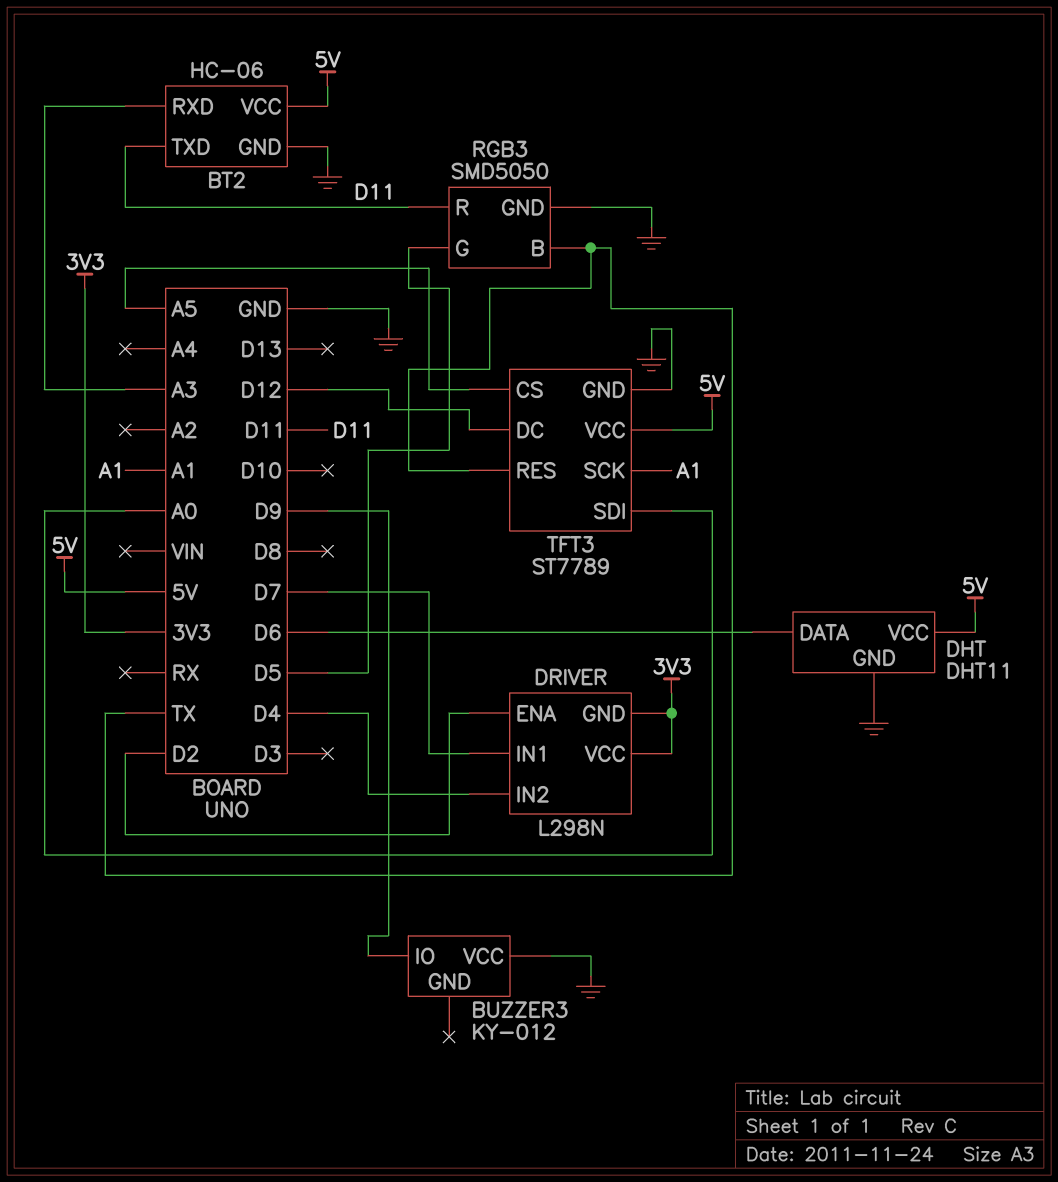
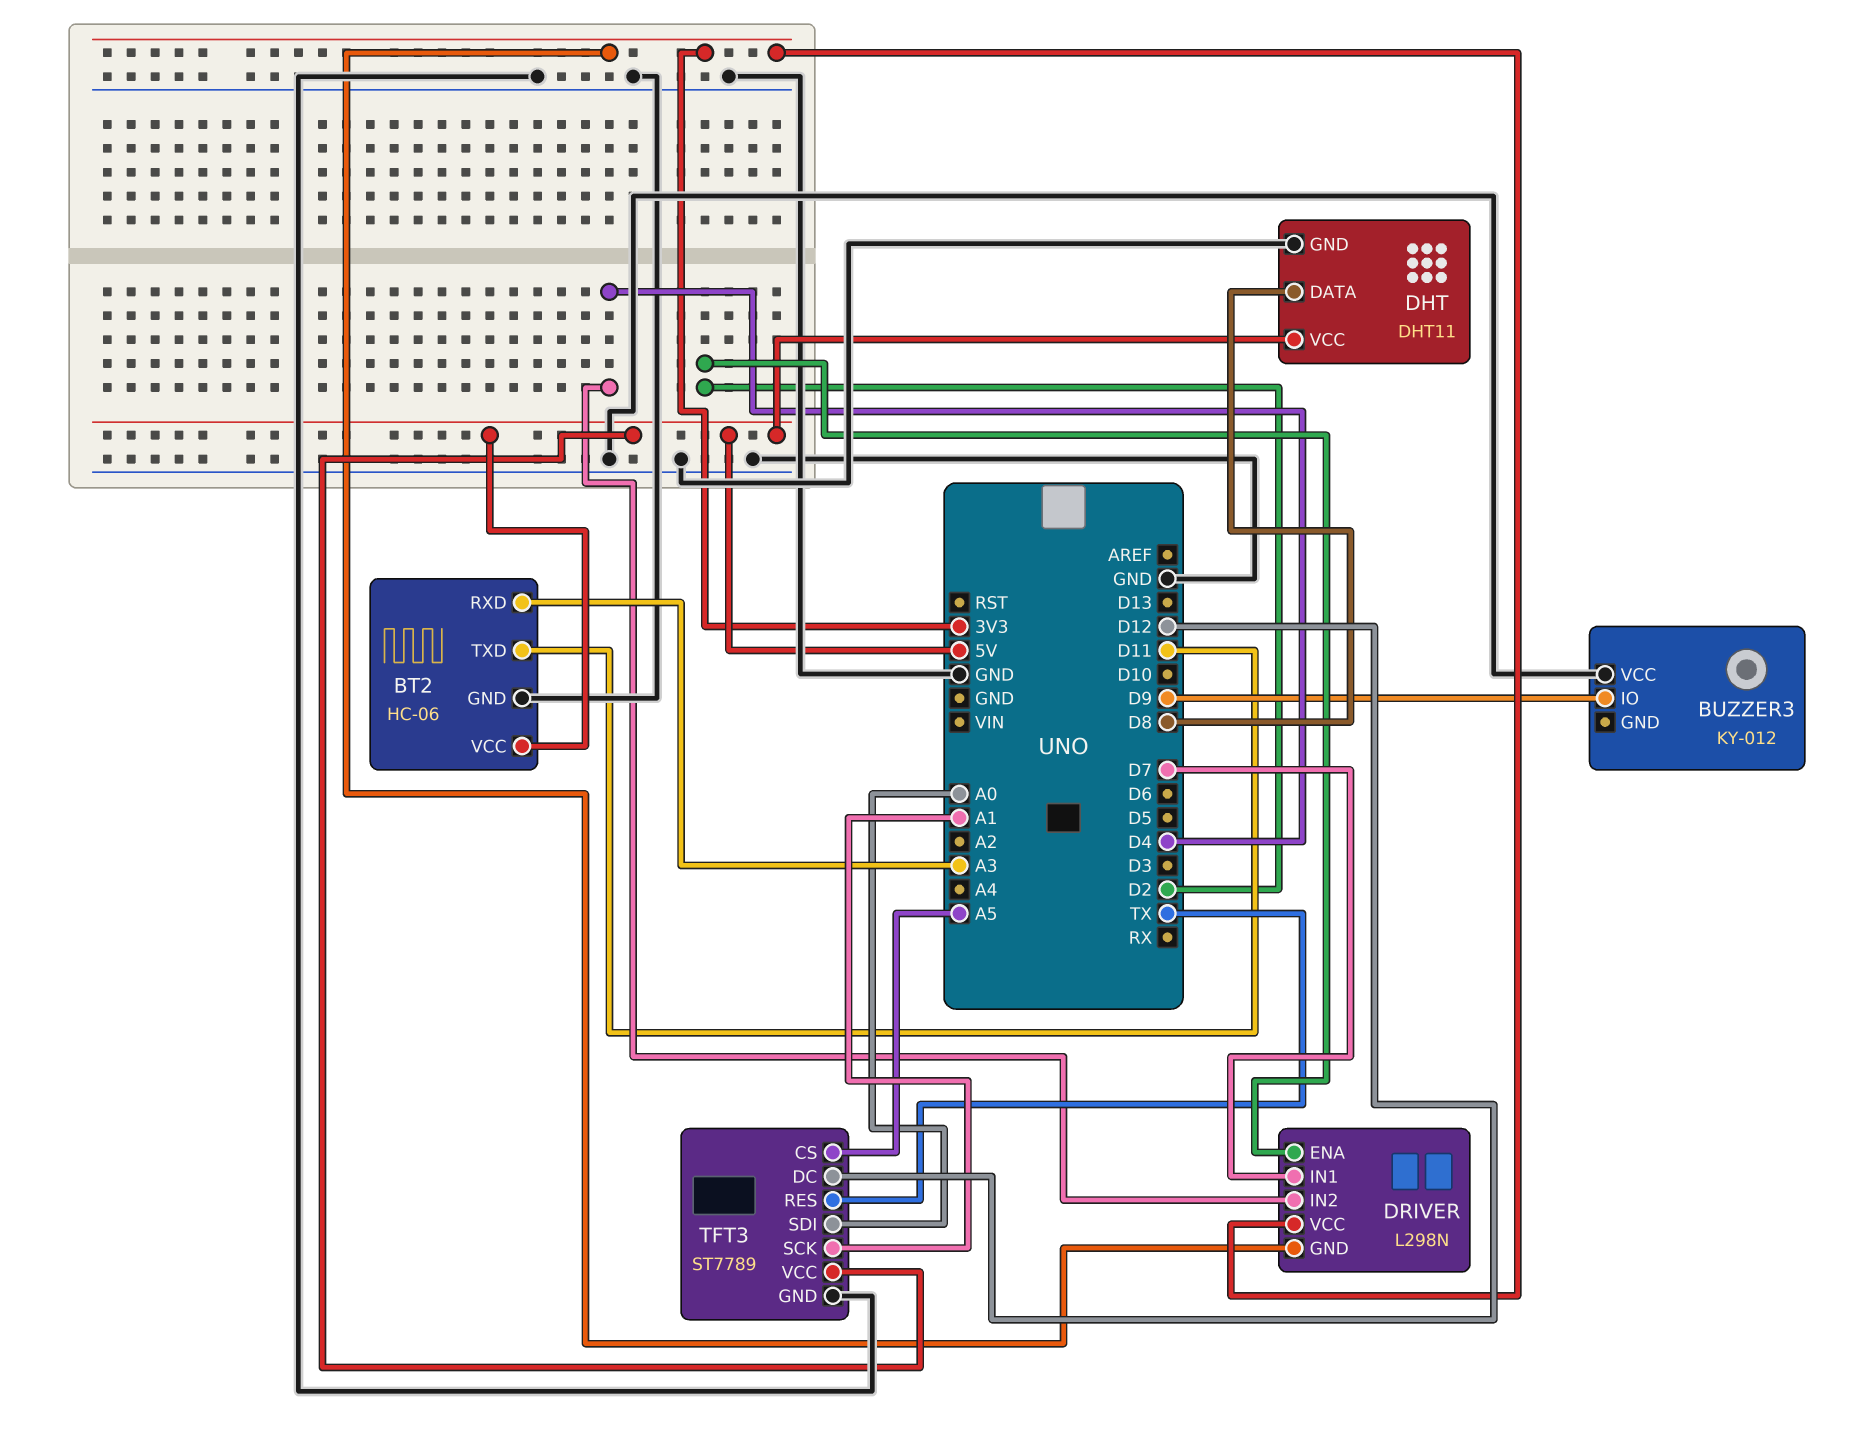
DHT pin DATA: D6 -> D8
RGB3: SMD5050 -> none
RGB3 pin B: TX -> none
RGB3 pin G: D5 -> none
RGB3 pin GND: GND -> none
RGB3 pin R: D11 -> none

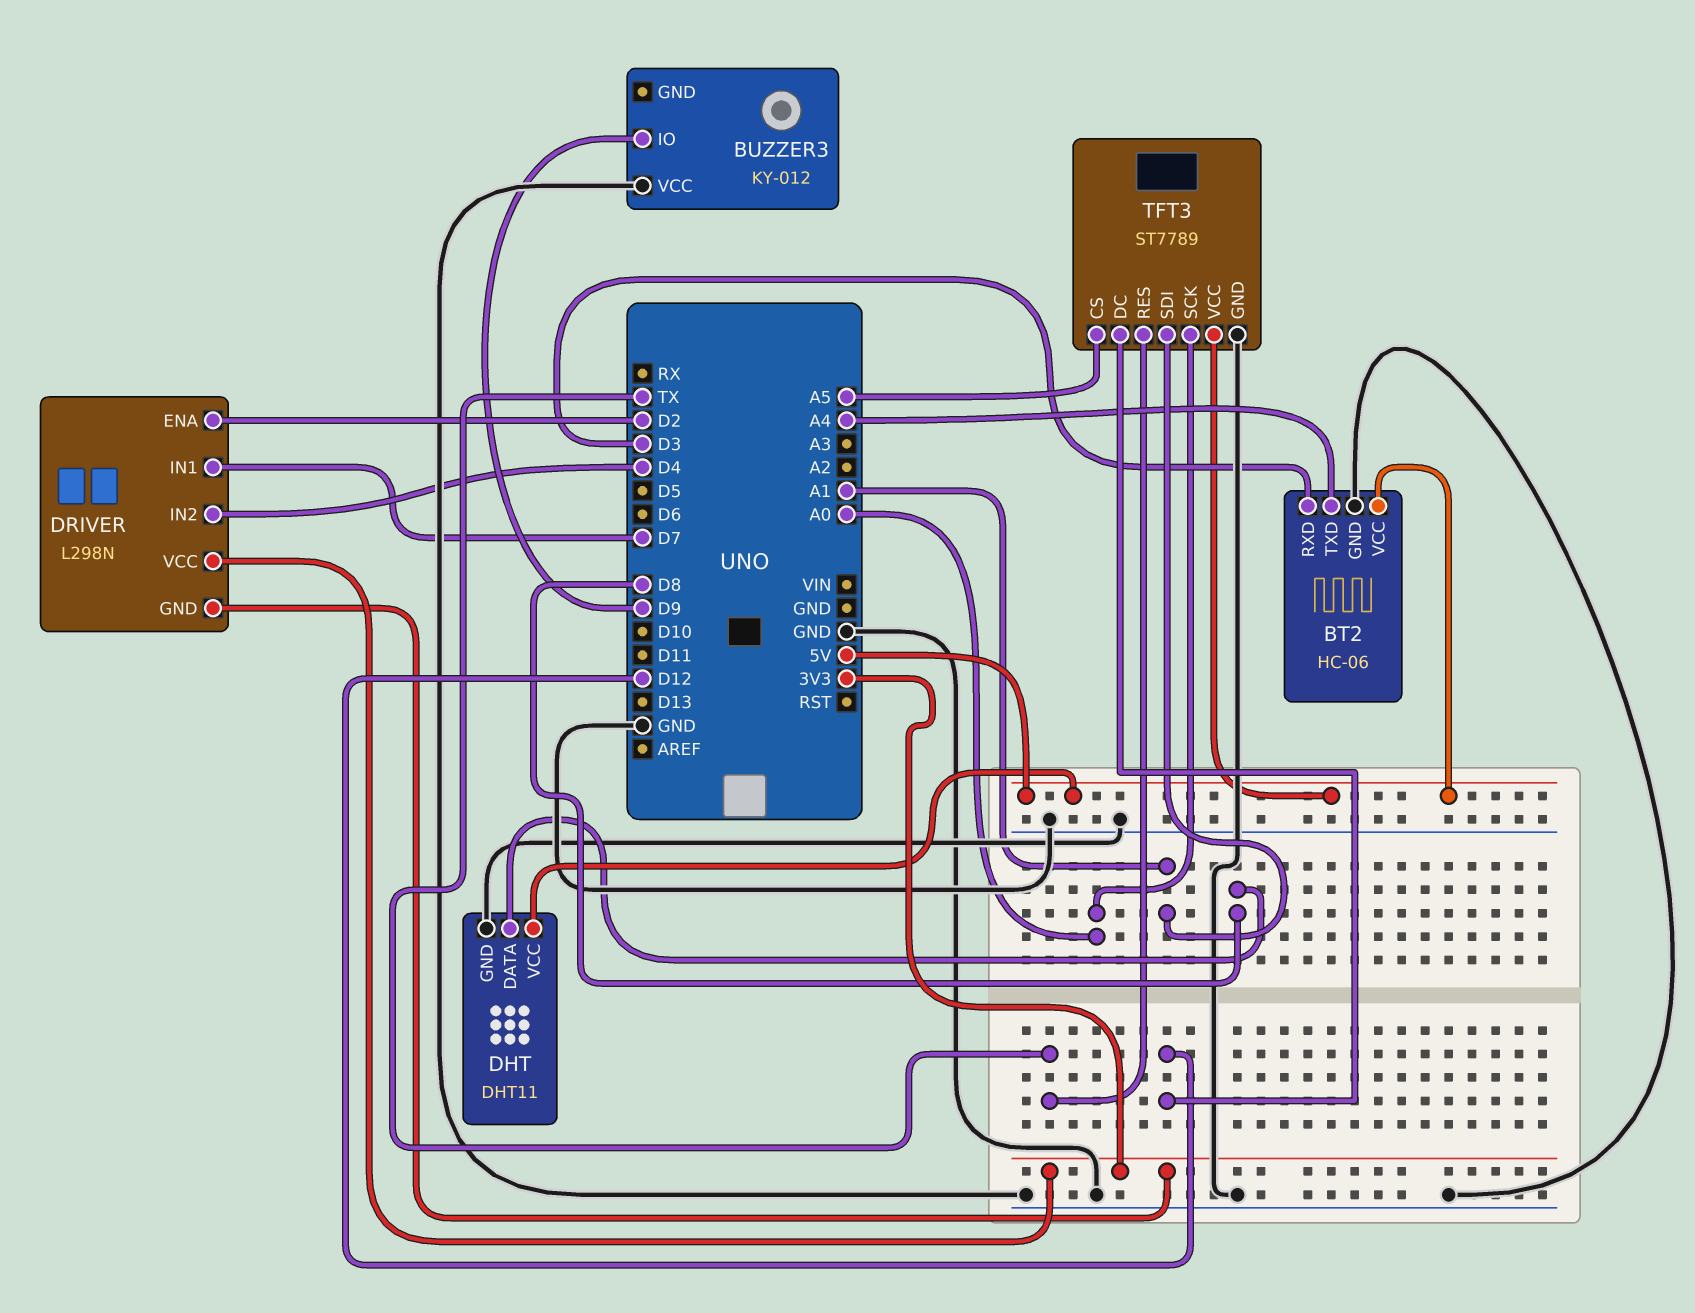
BT2 pin RXD: A3 -> D3
BT2 pin TXD: D11 -> A4
TFT3 pin SCK: A1 -> A0
TFT3 pin SDI: A0 -> A1

